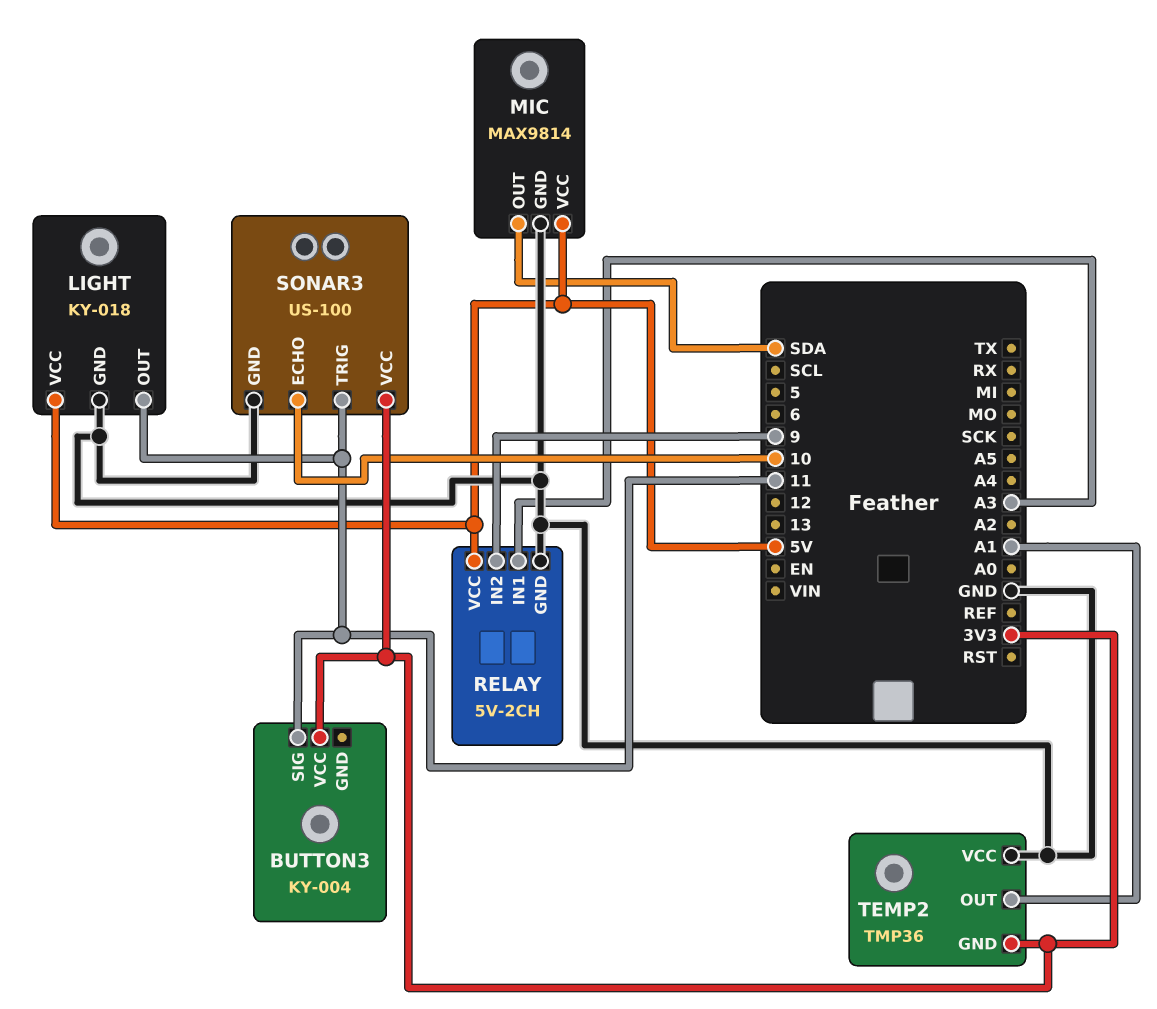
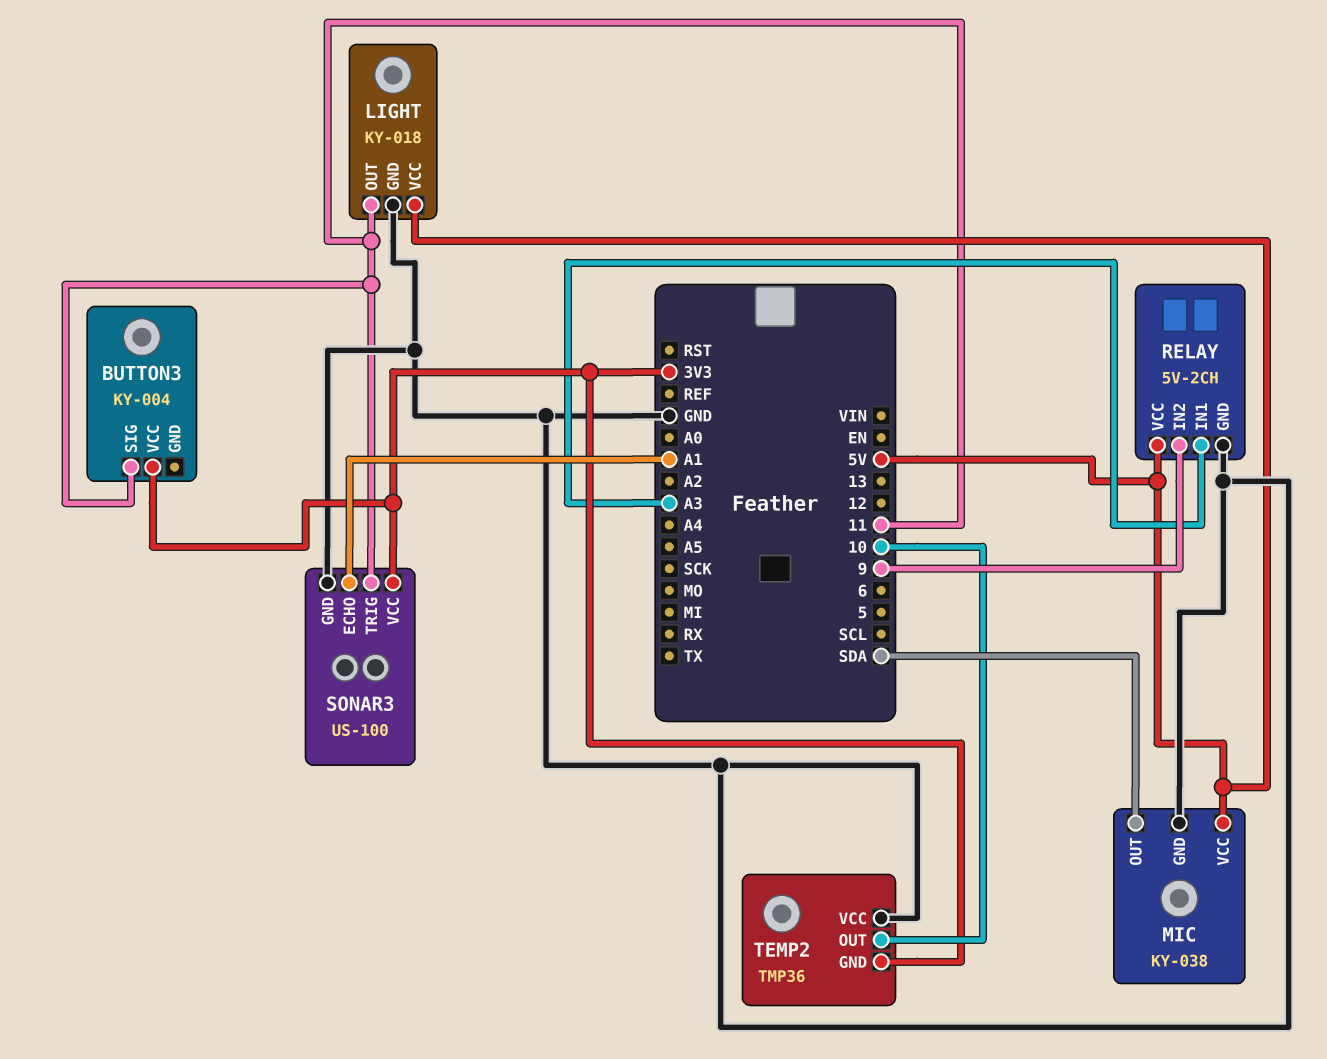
MIC: MAX9814 -> KY-038
SONAR3 pin ECHO: 10 -> A1
TEMP2 pin OUT: A1 -> 10

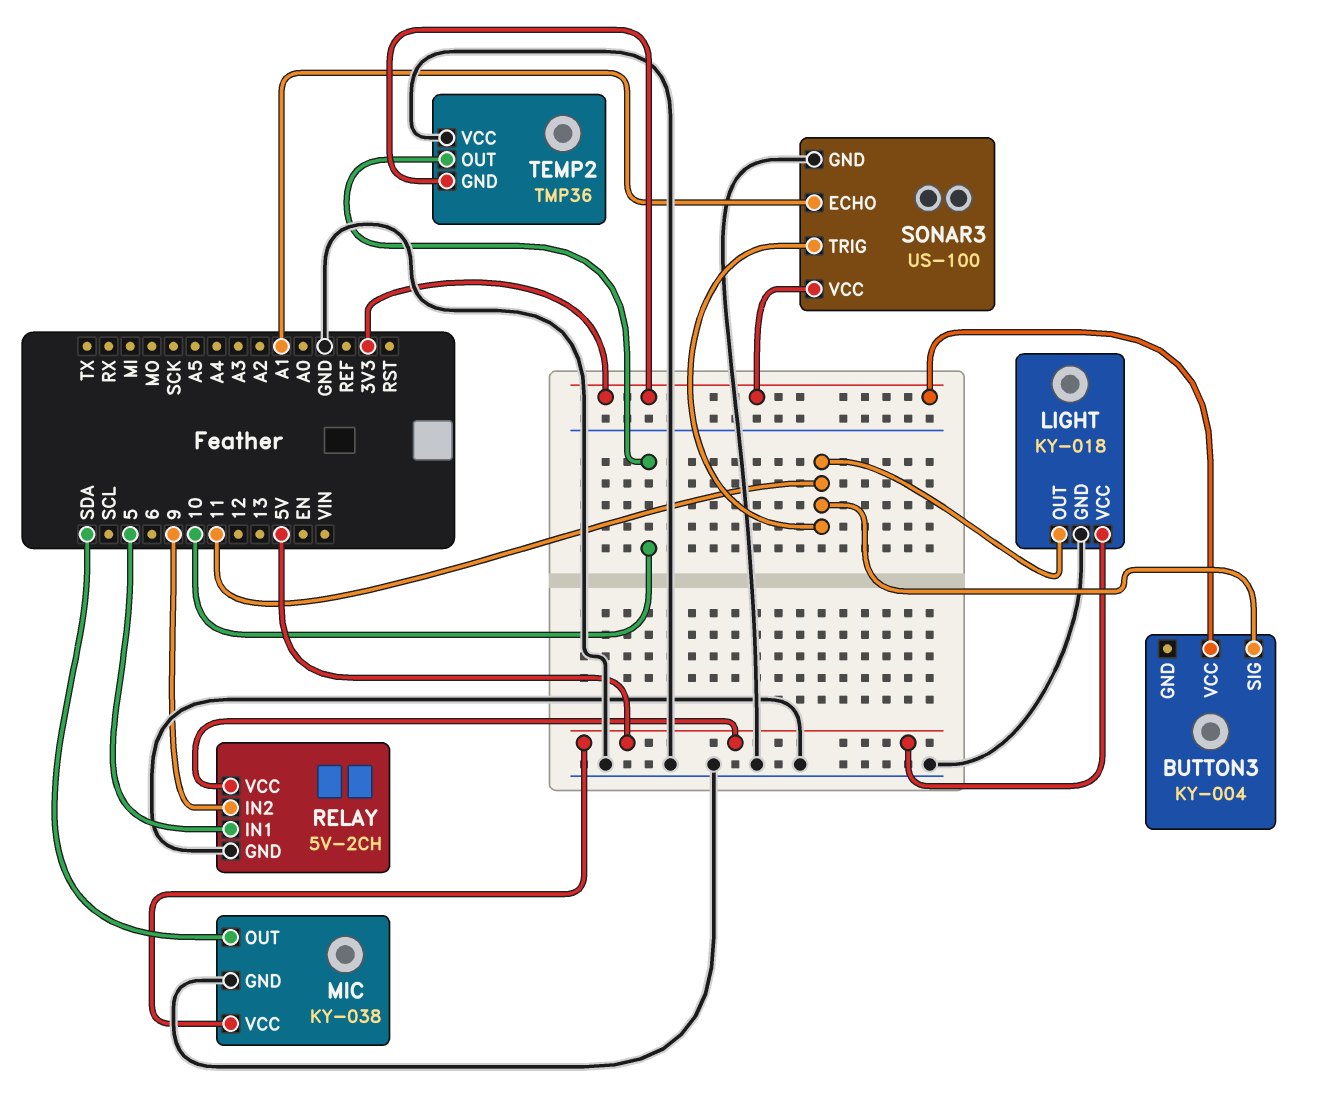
RELAY pin IN1: A3 -> 5

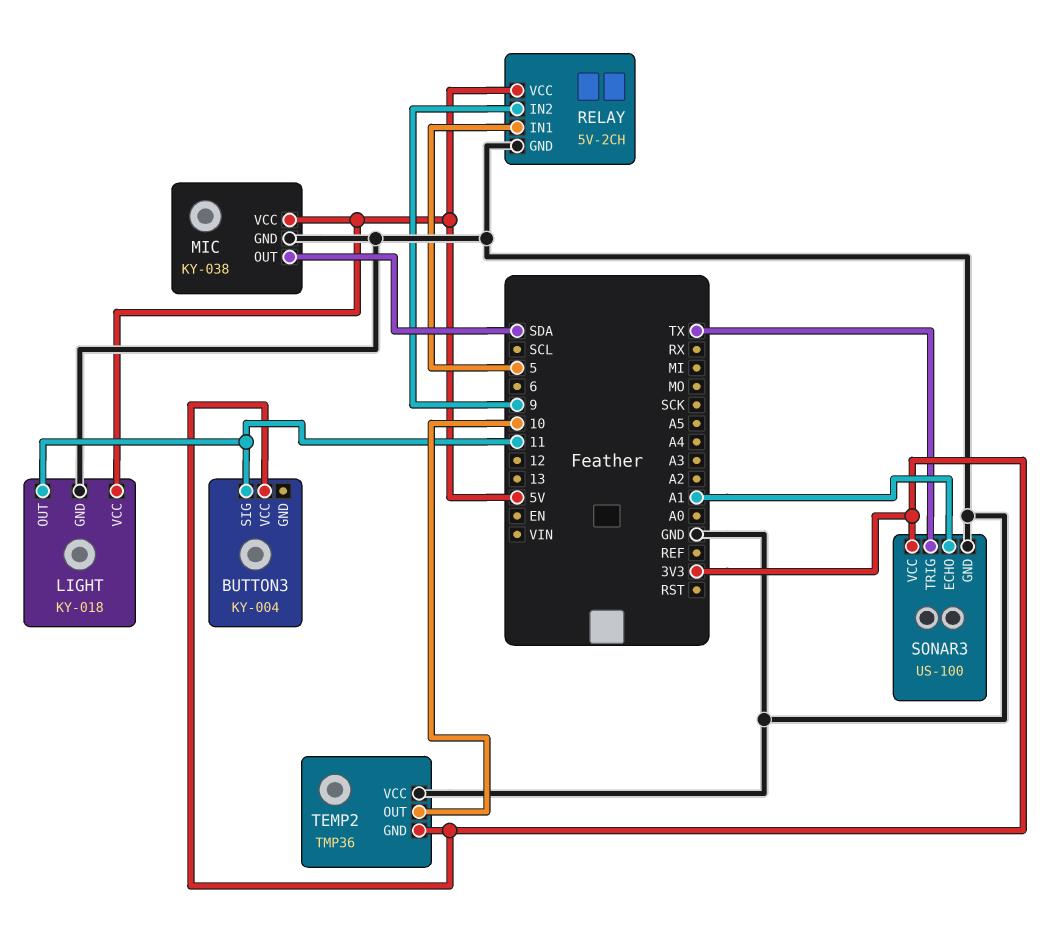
SONAR3 pin TRIG: 11 -> TX

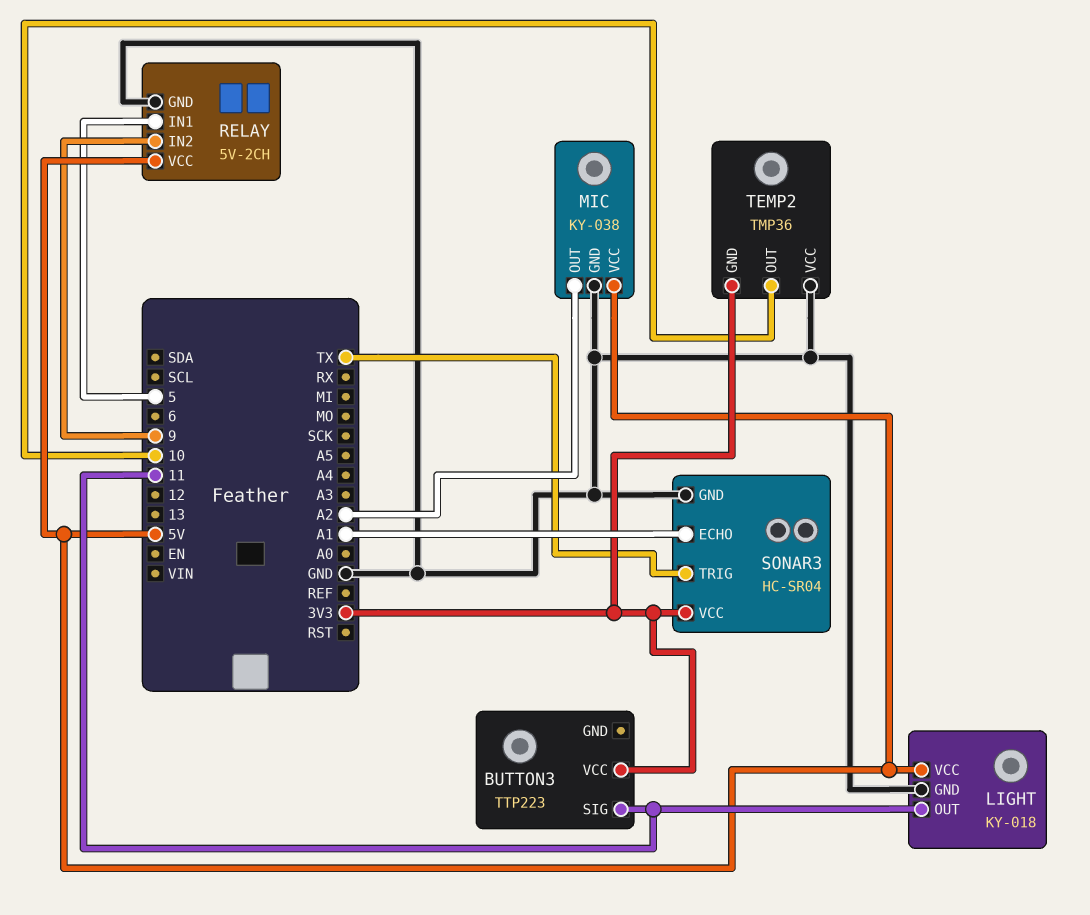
BUTTON3: KY-004 -> TTP223
MIC pin OUT: SDA -> A2
SONAR3: US-100 -> HC-SR04

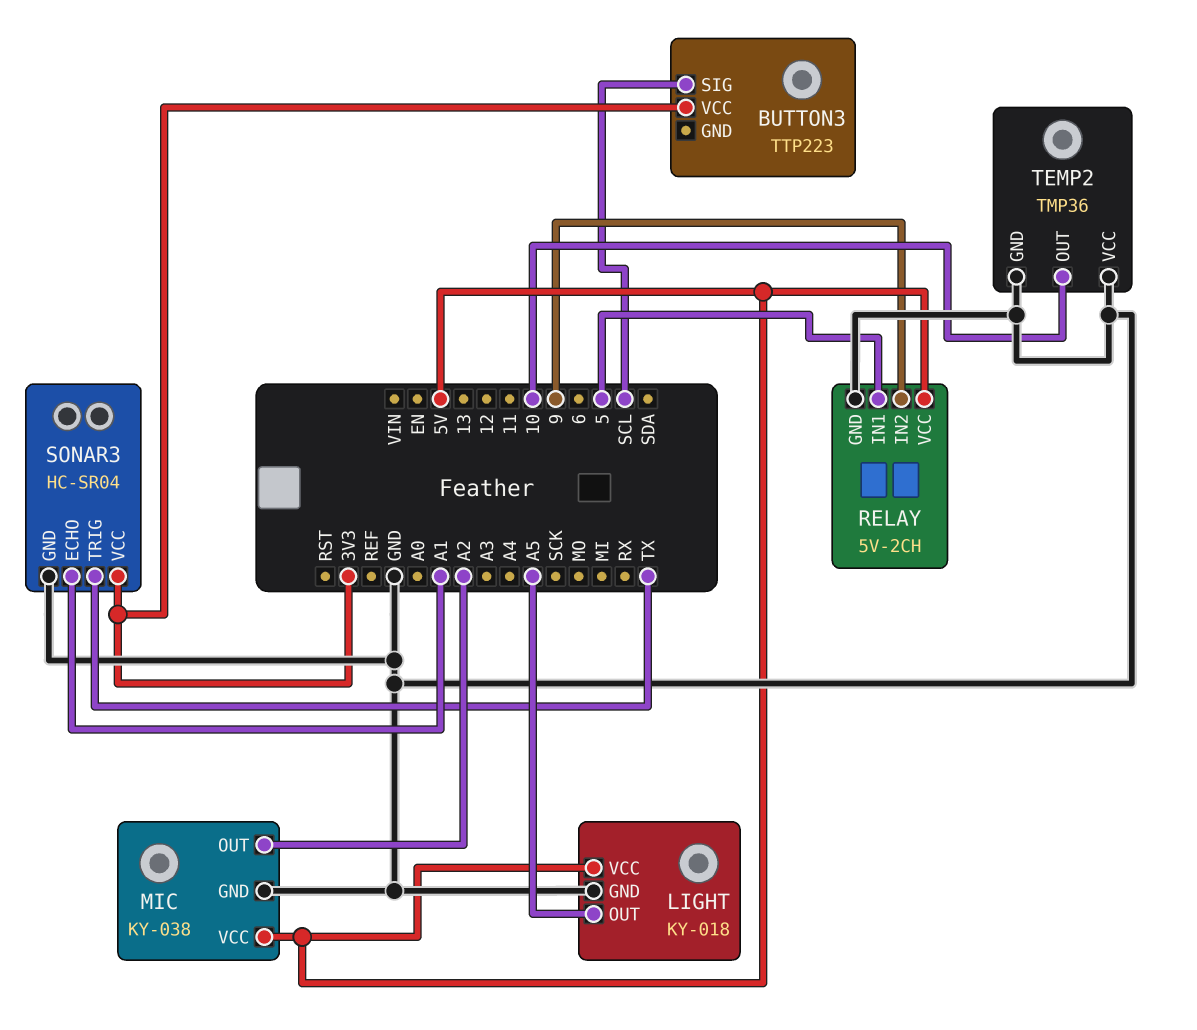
BUTTON3 pin SIG: 11 -> SCL
LIGHT pin OUT: 11 -> A5
TEMP2 pin GND: 3V3 -> GND

